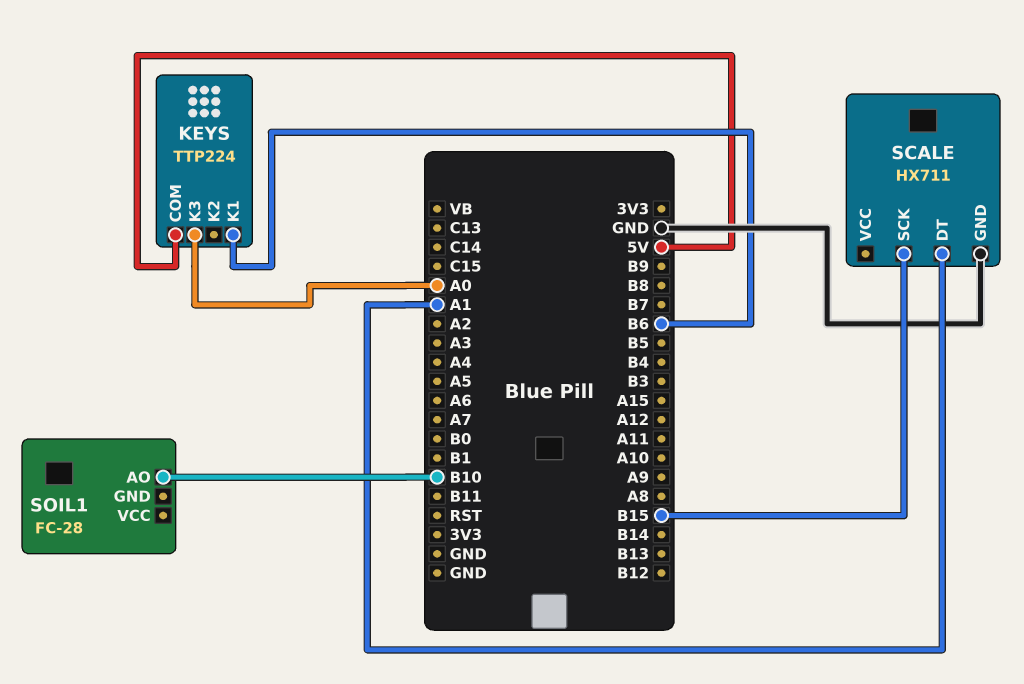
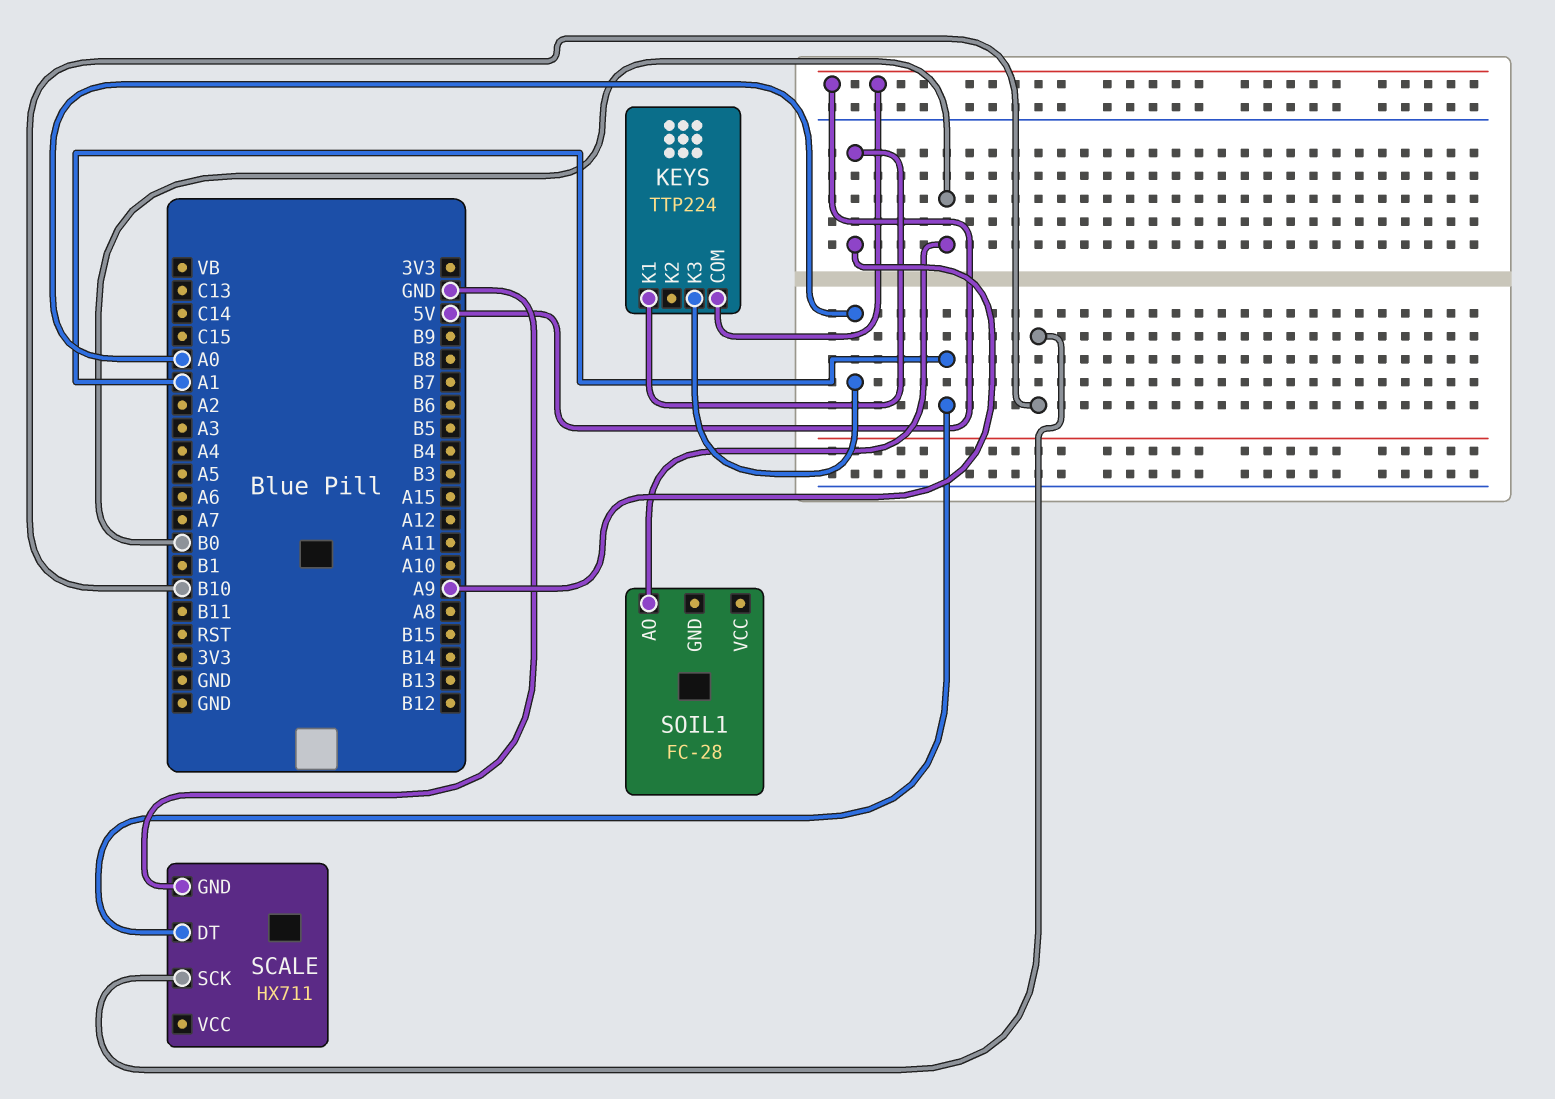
KEYS pin K1: B6 -> A9
SCALE pin SCK: B15 -> B10
SOIL1 pin AO: B10 -> B0

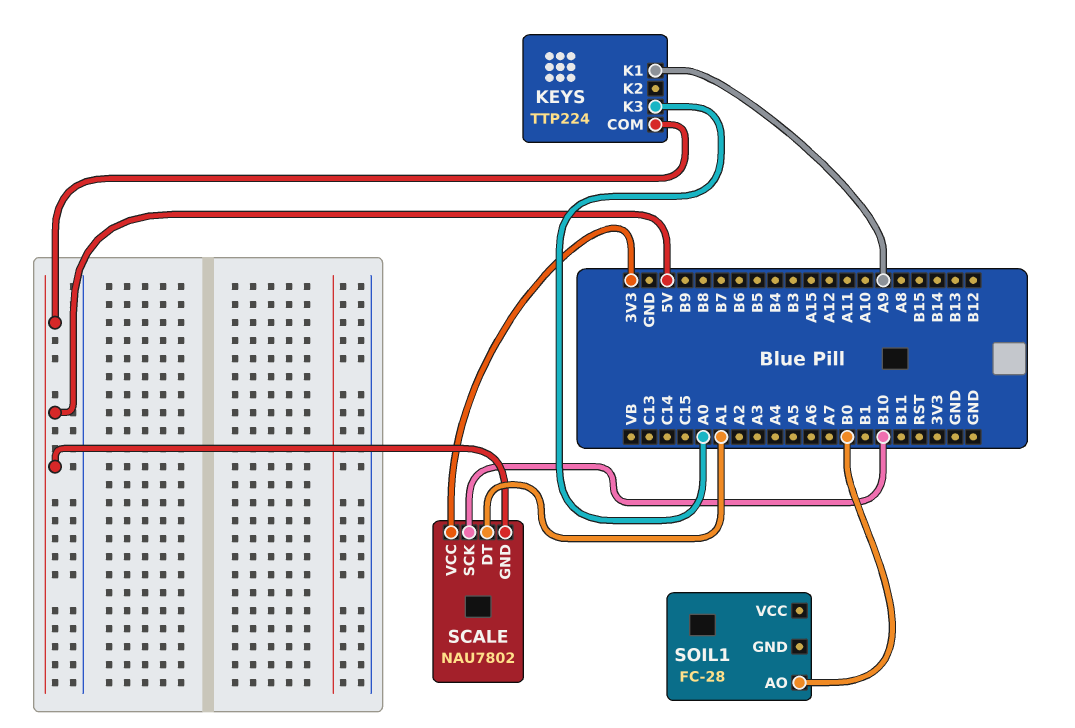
SCALE: HX711 -> NAU7802
SCALE pin GND: GND -> 5V
SCALE pin VCC: none -> 3V3

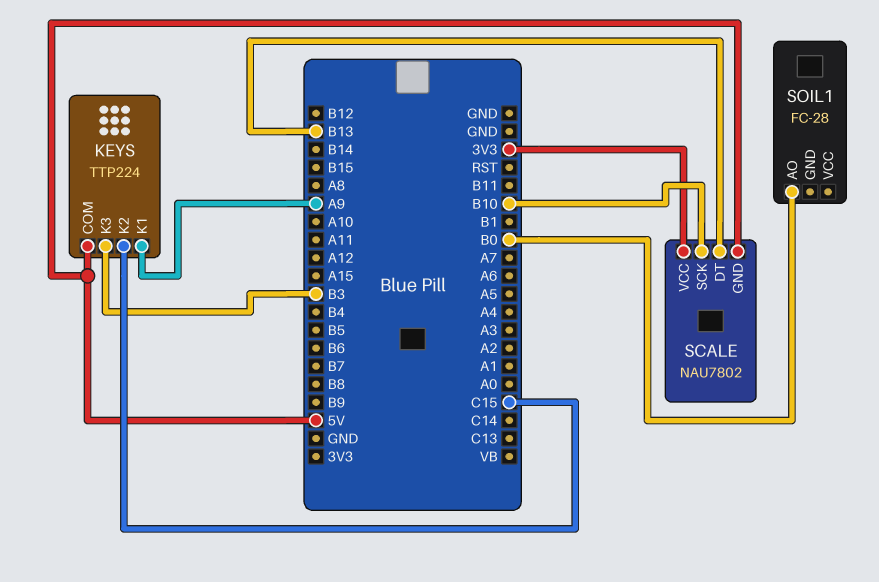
KEYS pin K2: none -> C15
KEYS pin K3: A0 -> B3
SCALE pin DT: A1 -> B13

